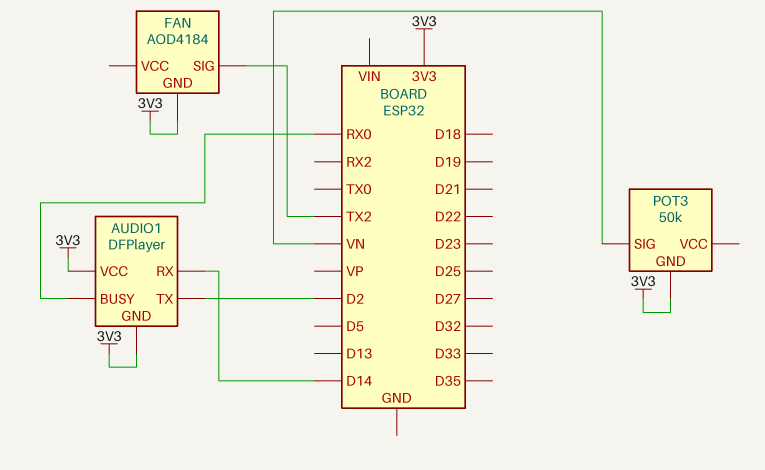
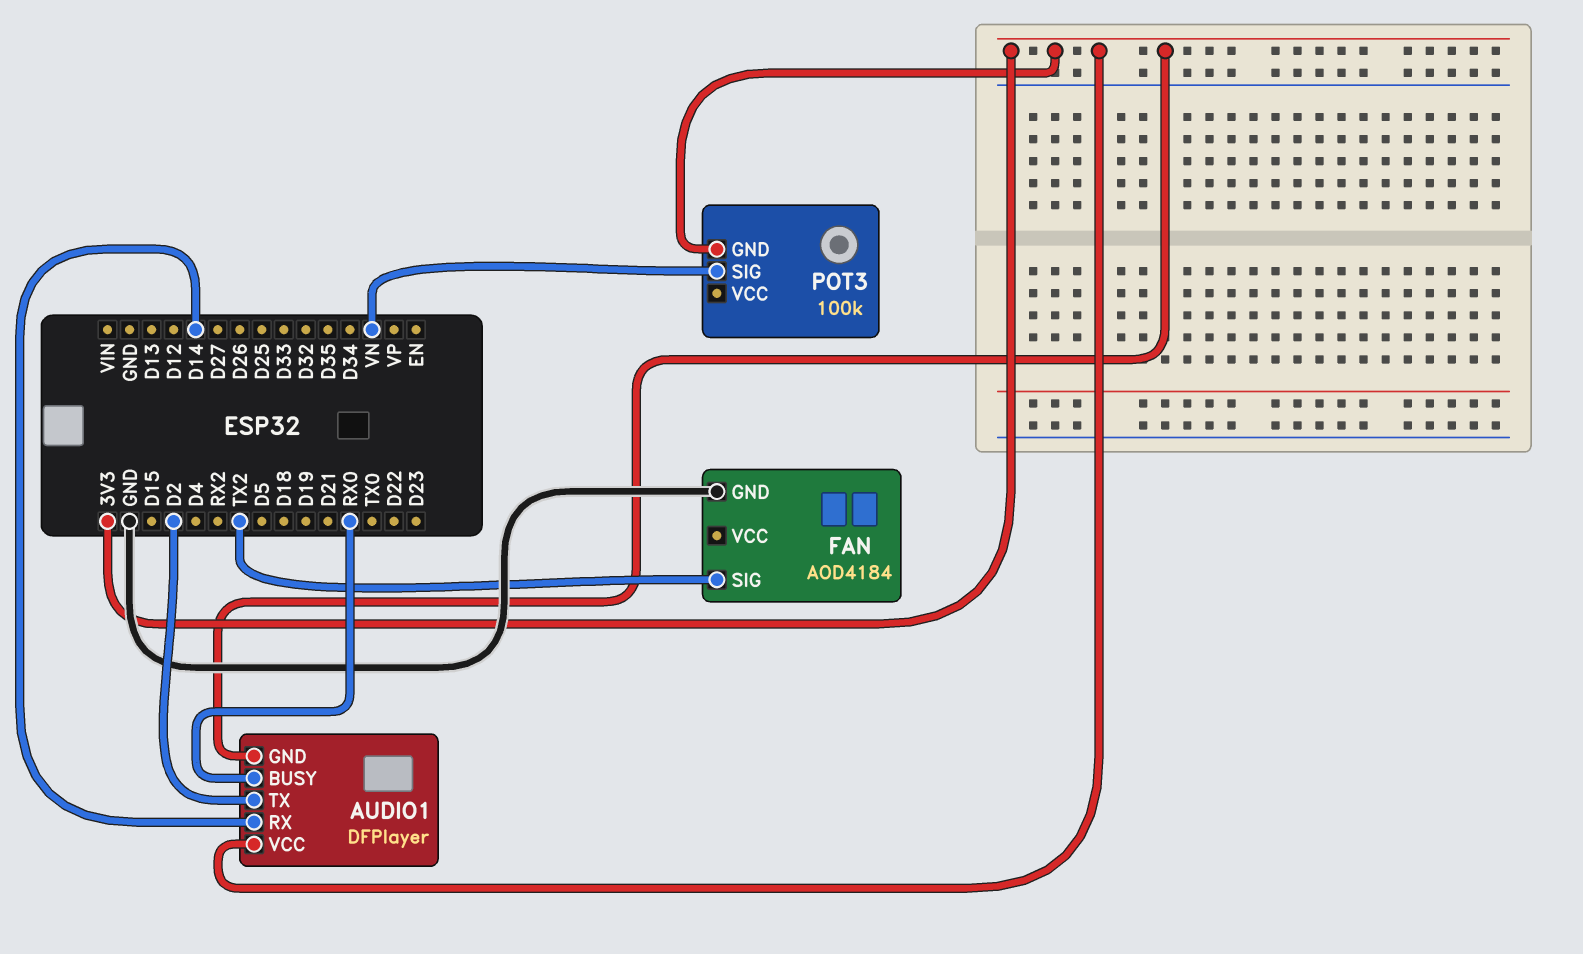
FAN pin GND: 3V3 -> GND
POT3: 50k -> 100k

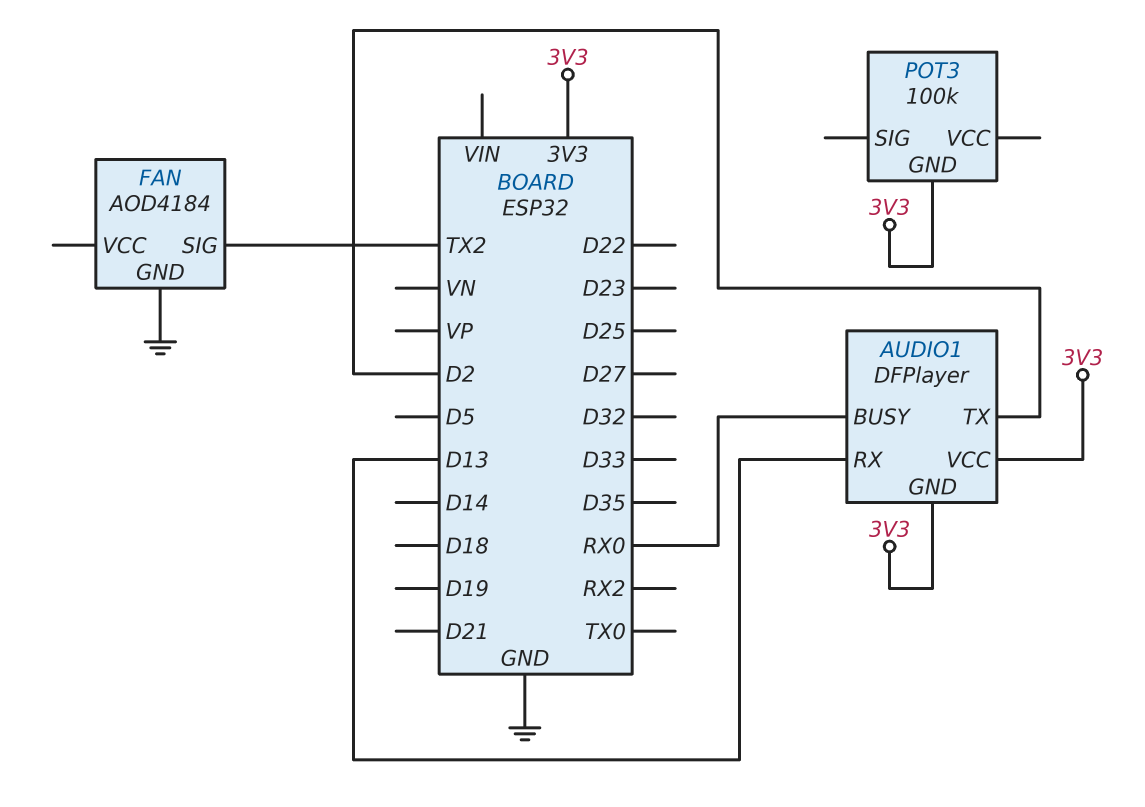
AUDIO1 pin RX: D14 -> D13
POT3 pin SIG: VN -> none

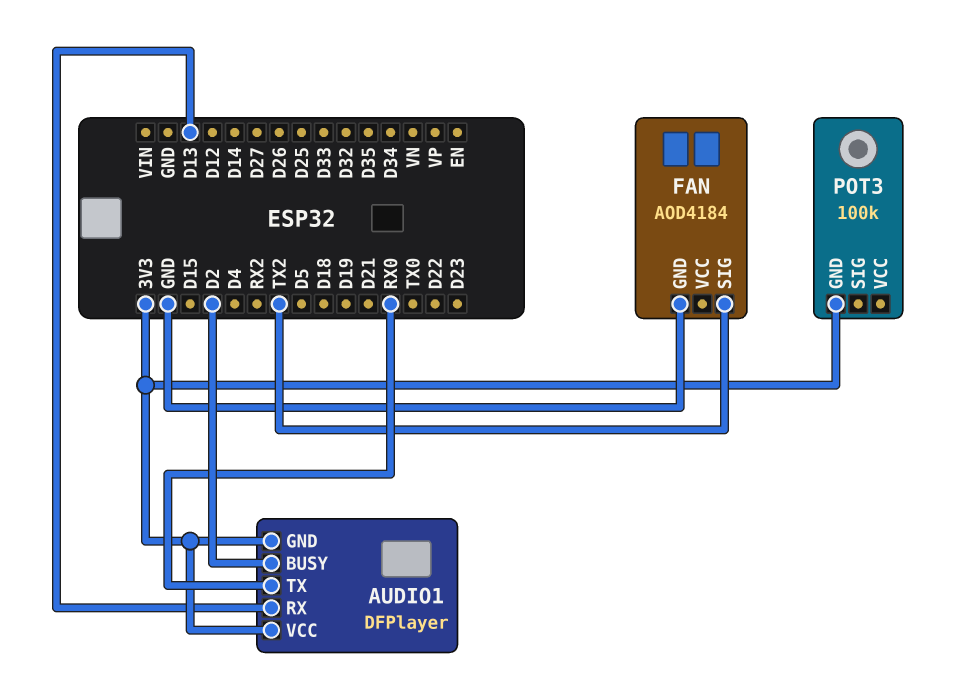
AUDIO1 pin BUSY: RX0 -> D2
AUDIO1 pin TX: D2 -> RX0

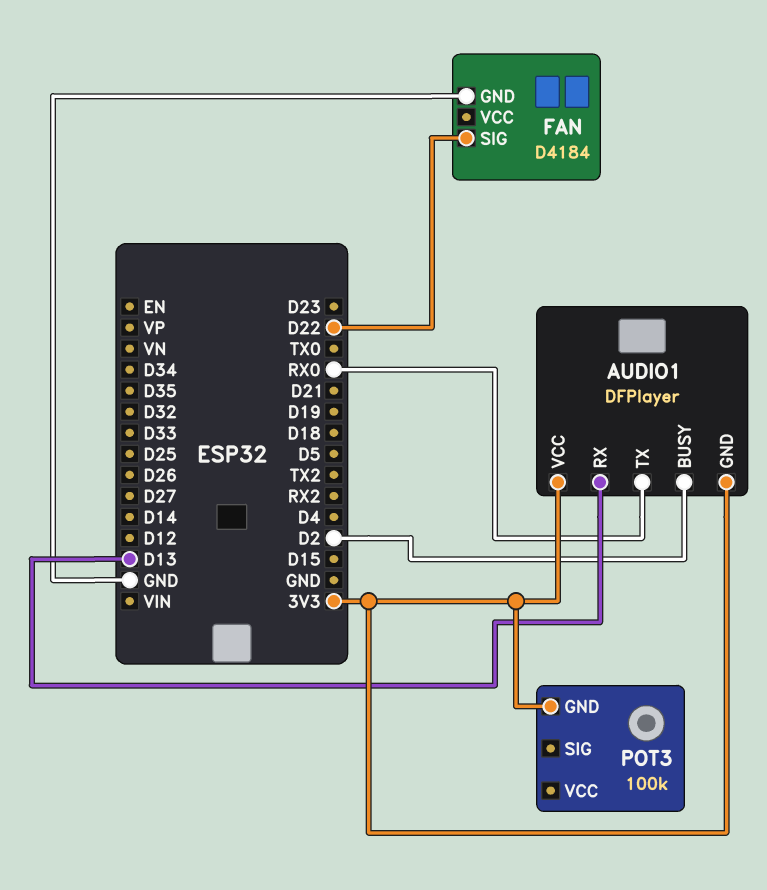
FAN: AOD4184 -> D4184
FAN pin SIG: TX2 -> D22

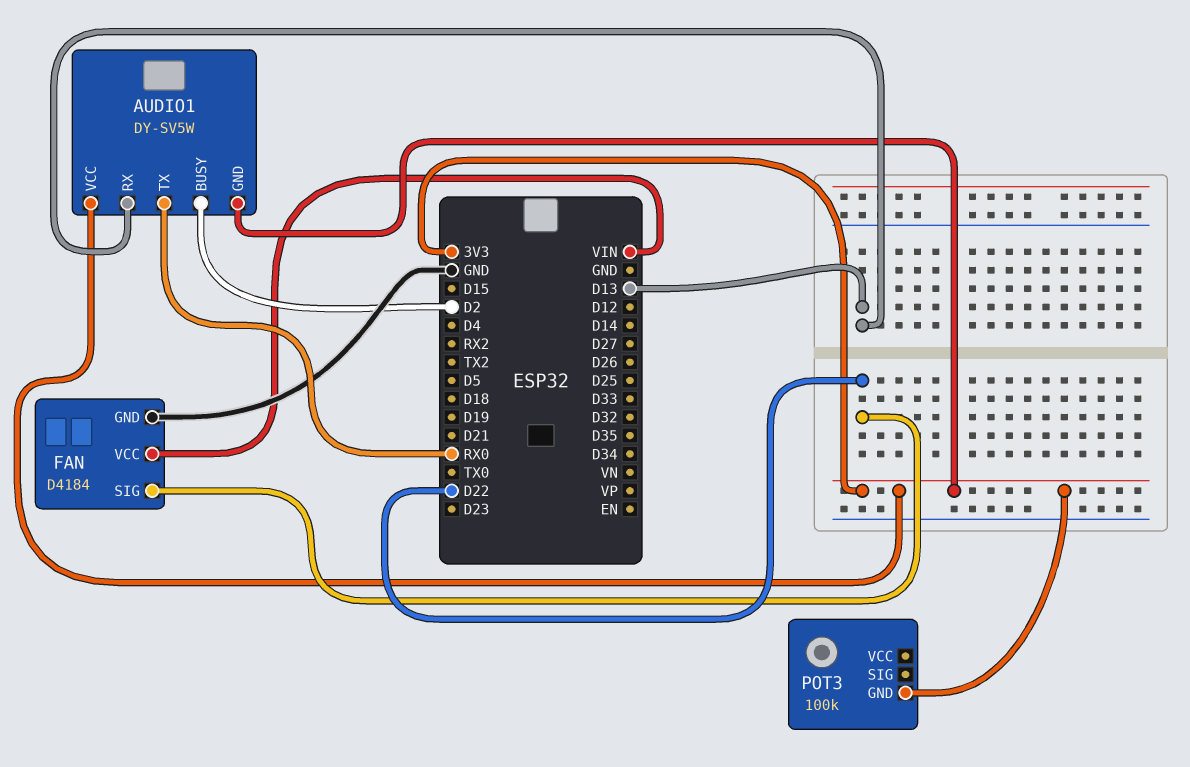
AUDIO1: DFPlayer -> DY-SV5W
FAN pin VCC: none -> VIN

